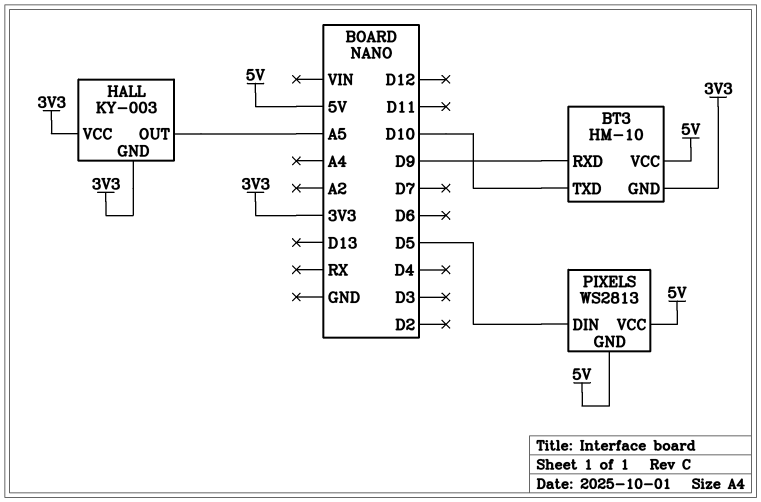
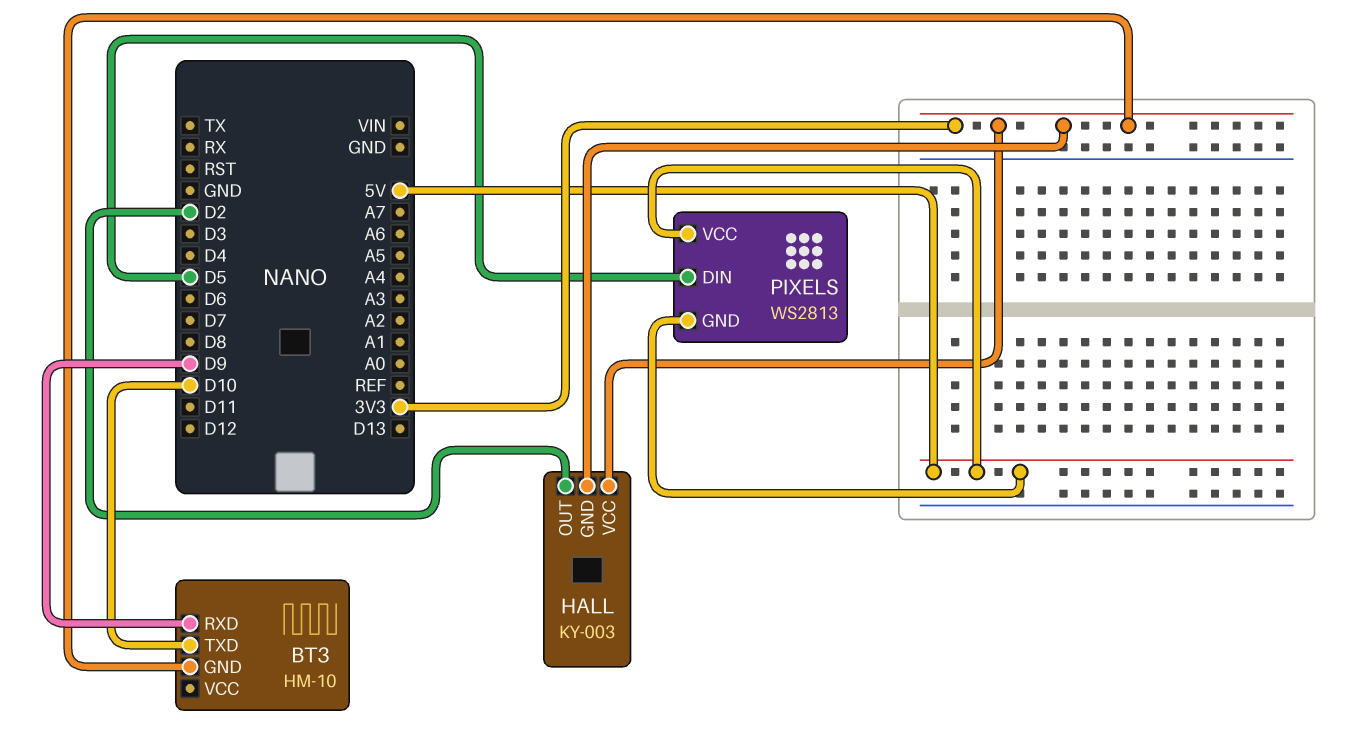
BT3 pin VCC: 5V -> none
HALL pin OUT: A5 -> D2

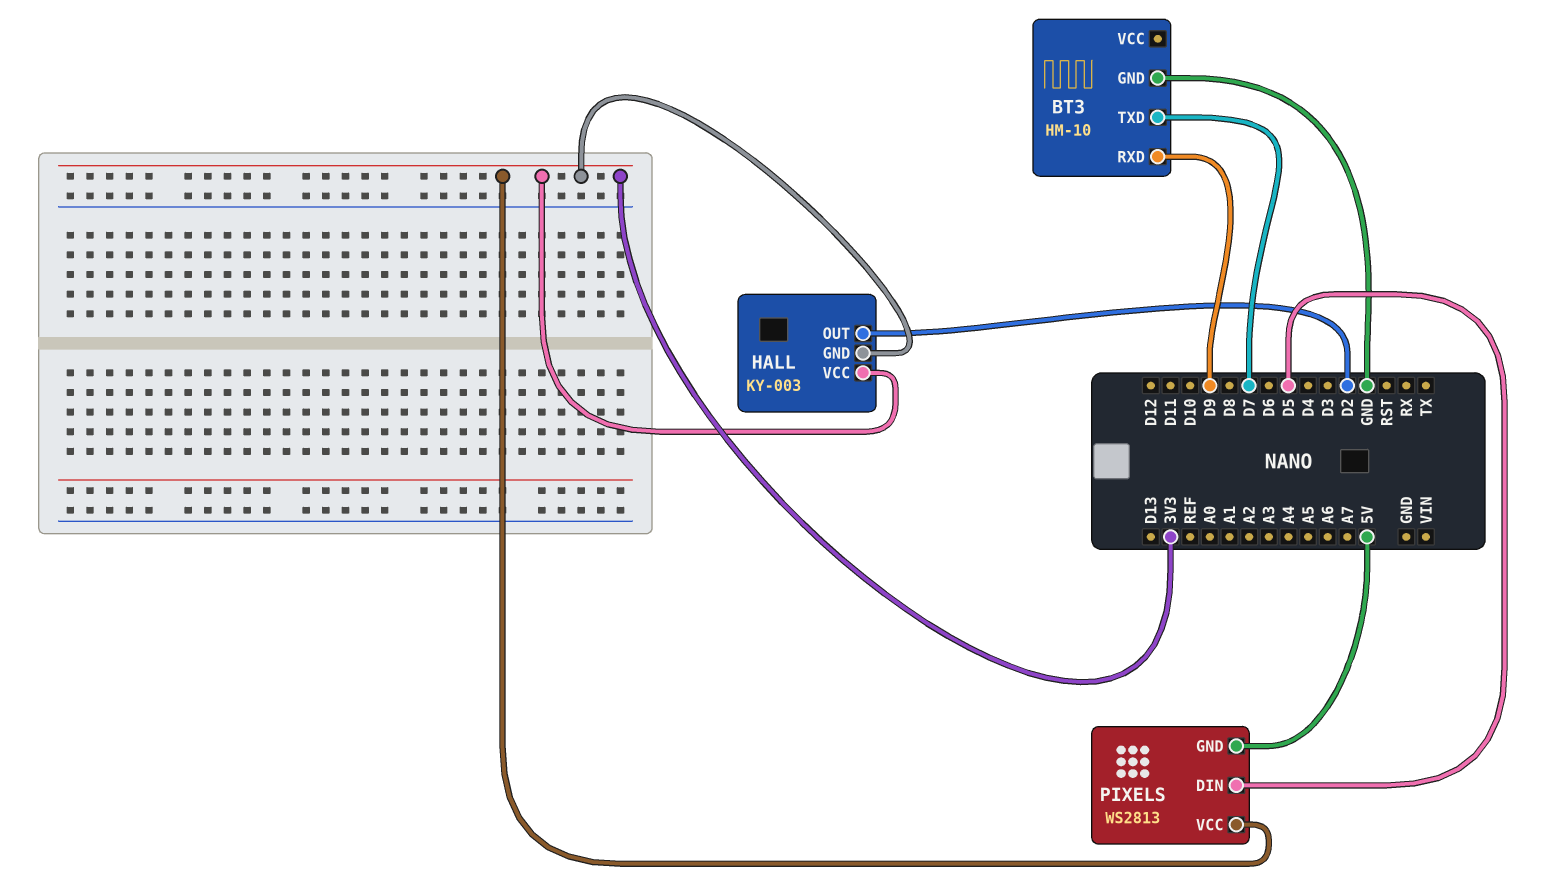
BT3 pin GND: 3V3 -> GND
BT3 pin TXD: D10 -> D7
PIXELS pin VCC: 5V -> 3V3

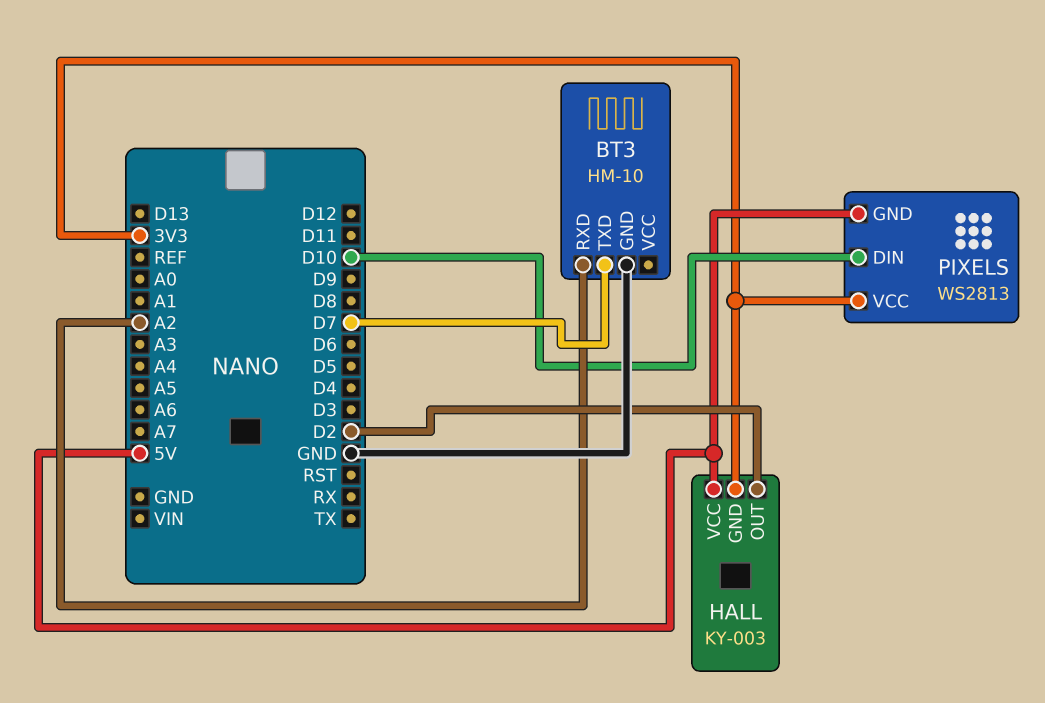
BT3 pin RXD: D9 -> A2
HALL pin VCC: 3V3 -> 5V
PIXELS pin DIN: D5 -> D10

